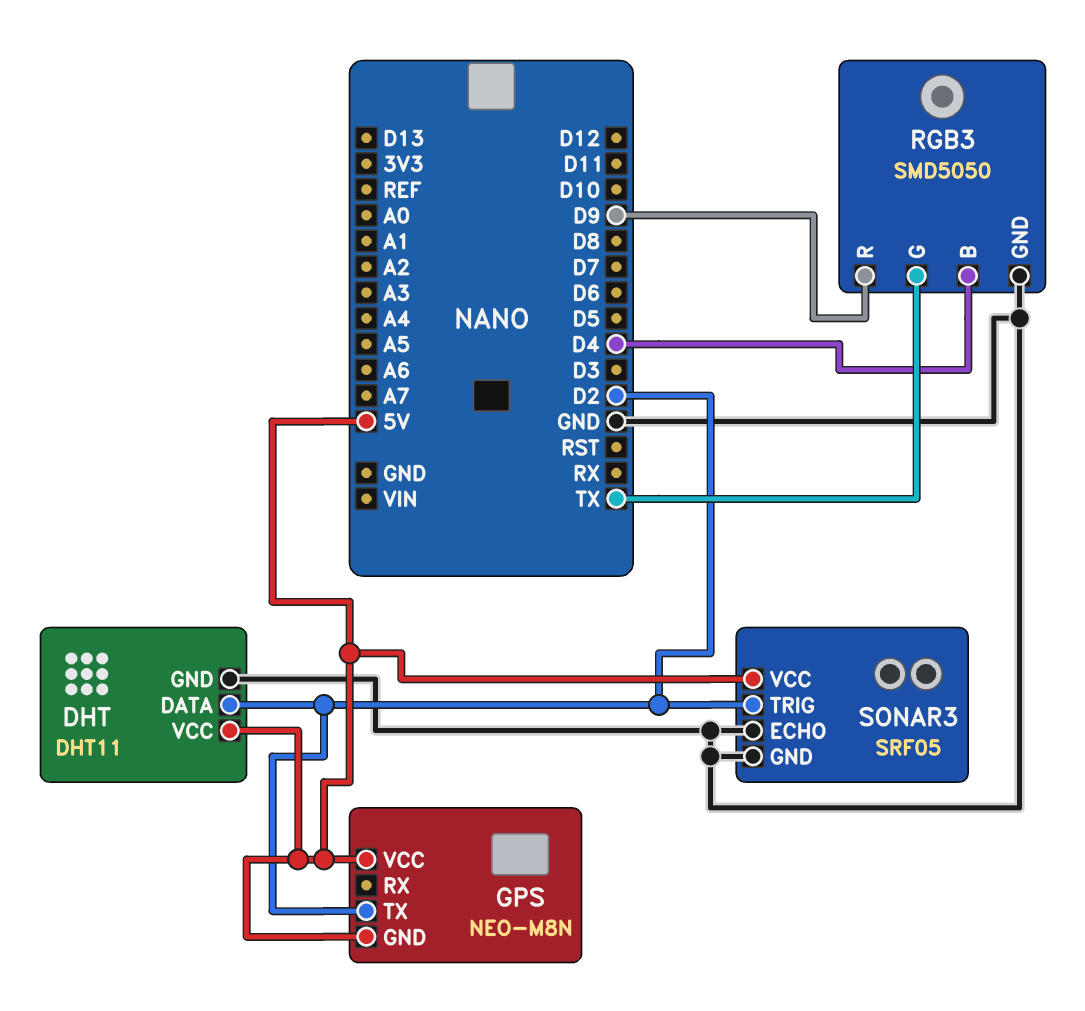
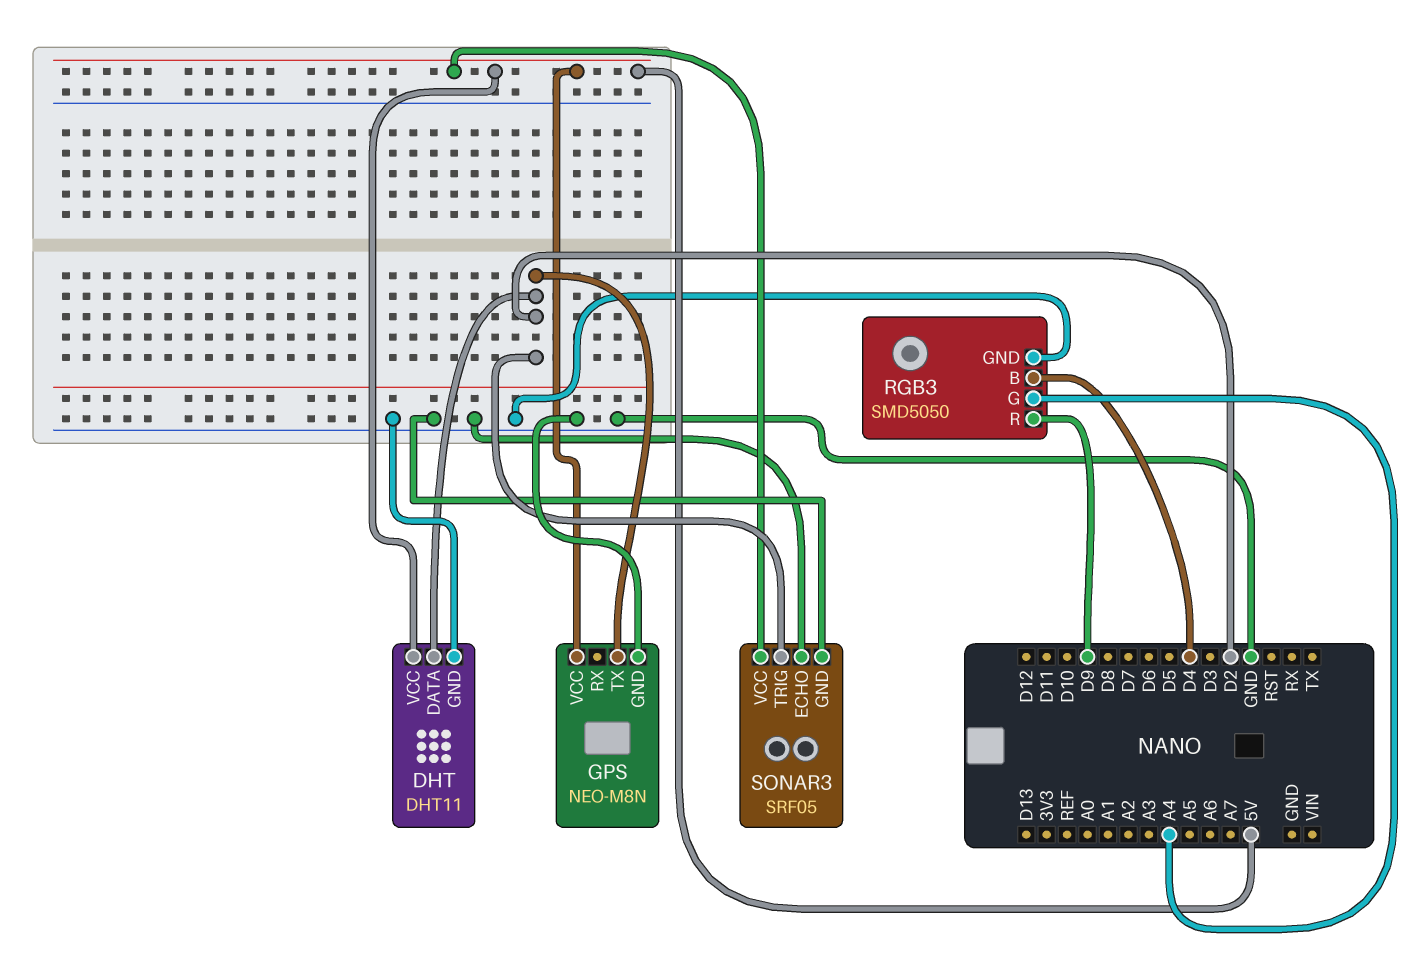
GPS pin GND: 5V -> GND
RGB3 pin G: TX -> A4

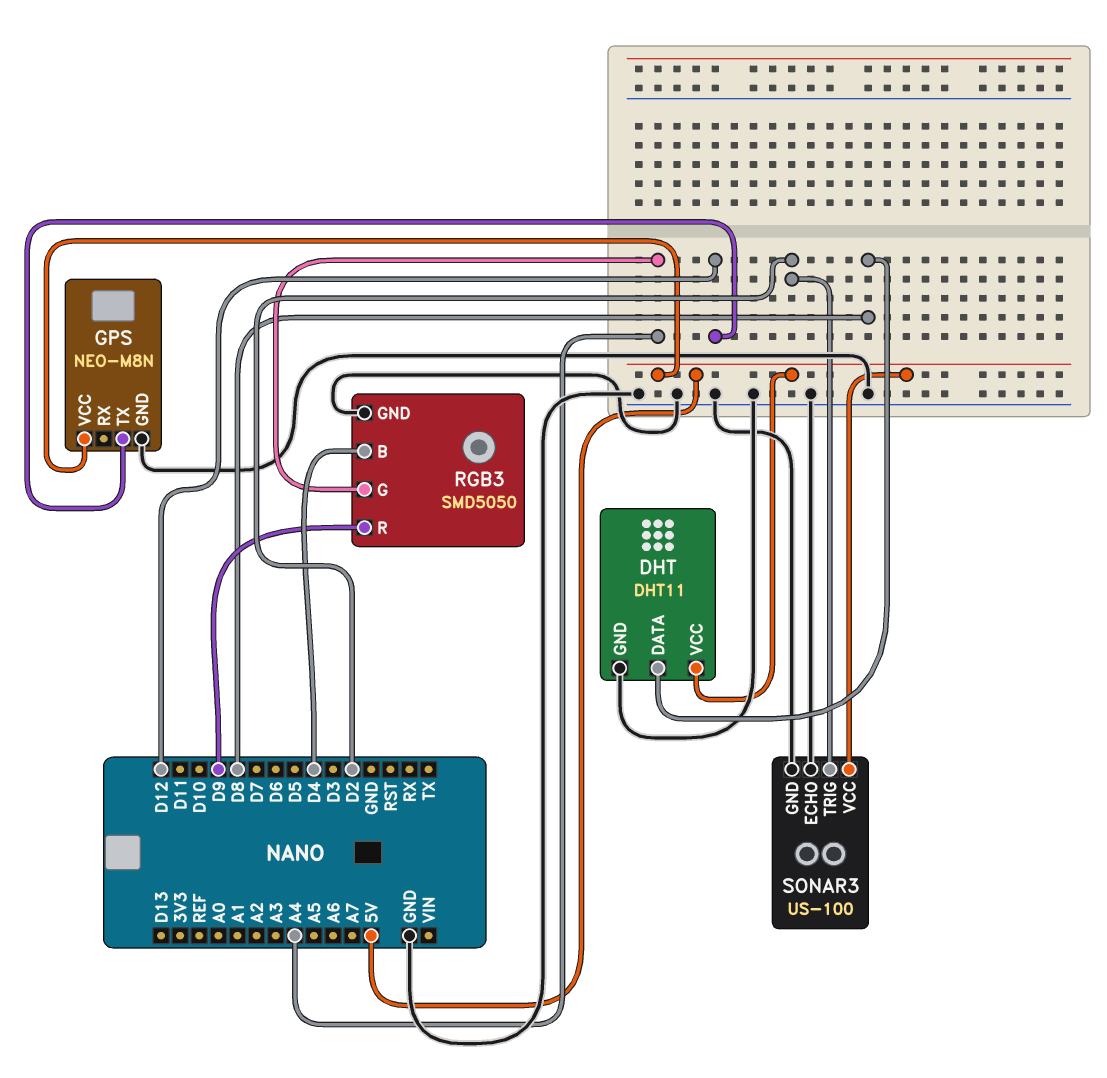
DHT pin DATA: D2 -> D8
GPS pin TX: D2 -> D12
SONAR3: SRF05 -> US-100

